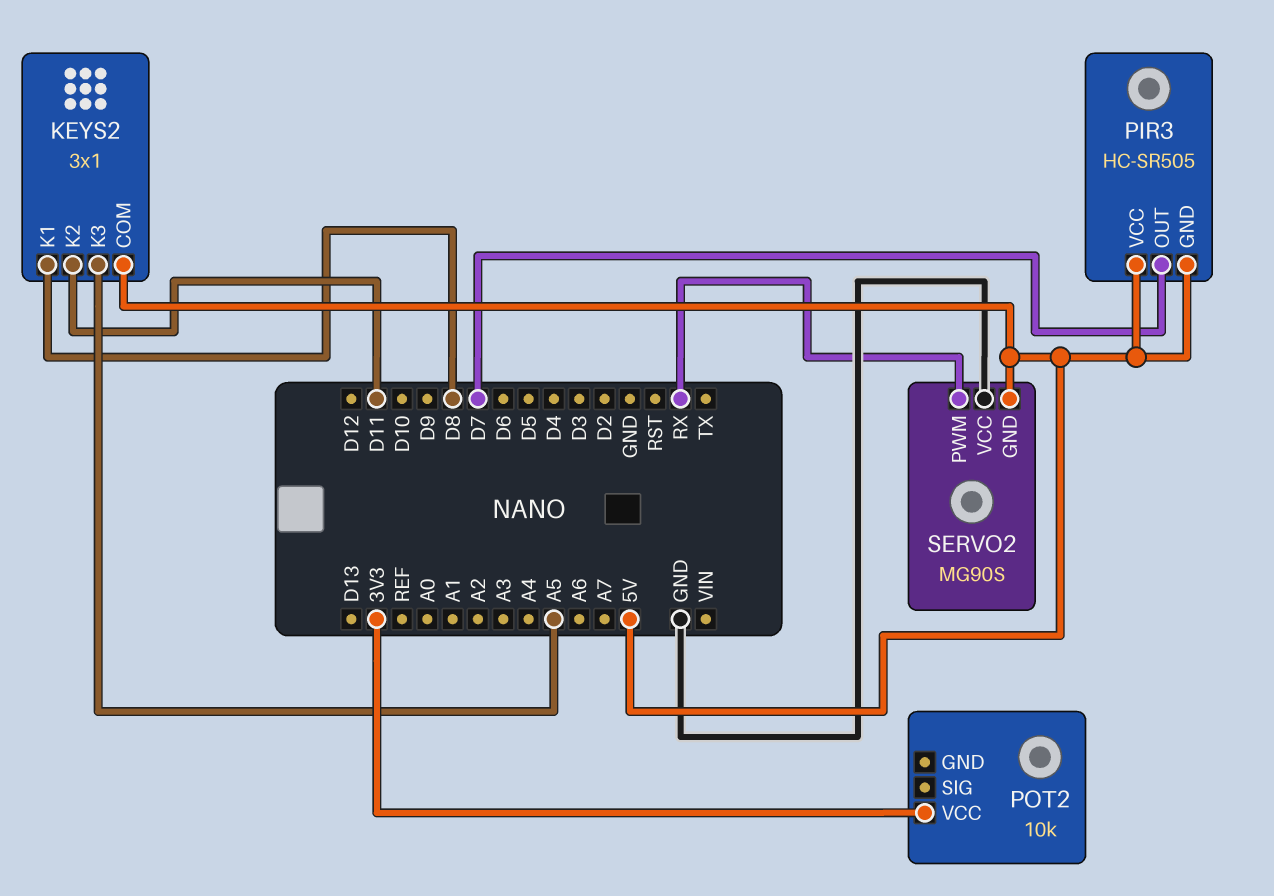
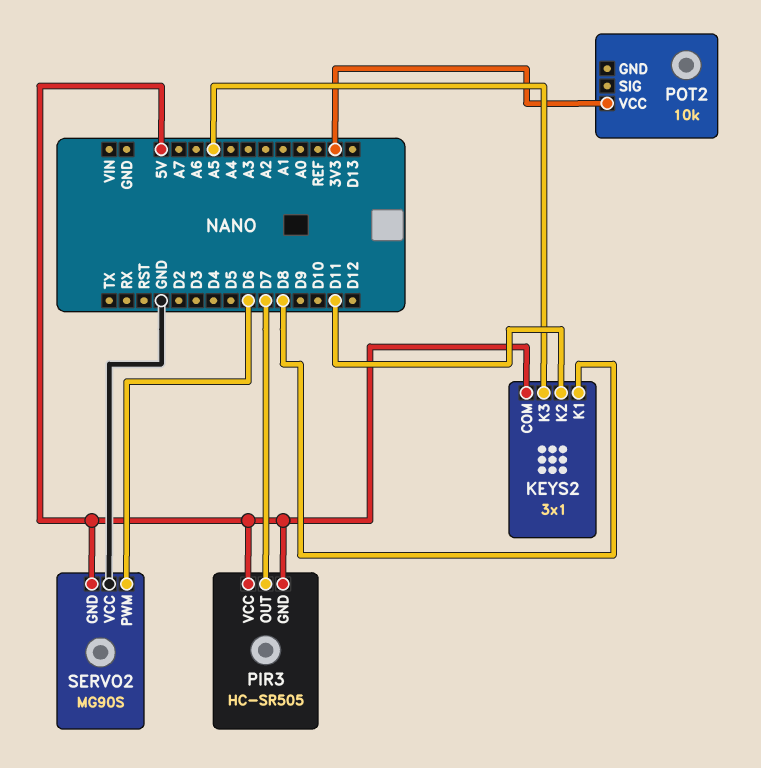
SERVO2 pin PWM: RX -> D6

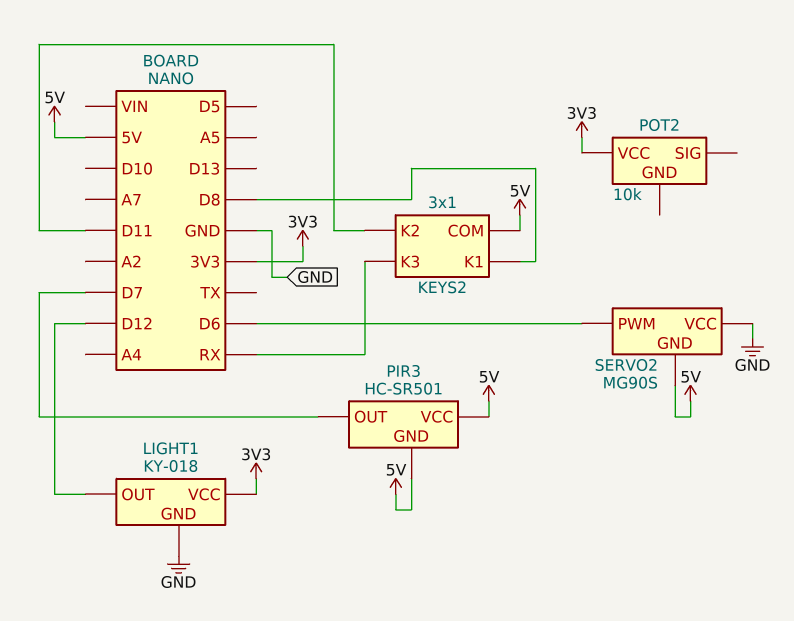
KEYS2 pin K3: A5 -> RX
LIGHT1: none -> KY-018
LIGHT1 pin GND: none -> GND
LIGHT1 pin OUT: none -> D12
LIGHT1 pin VCC: none -> 3V3
PIR3: HC-SR505 -> HC-SR501

